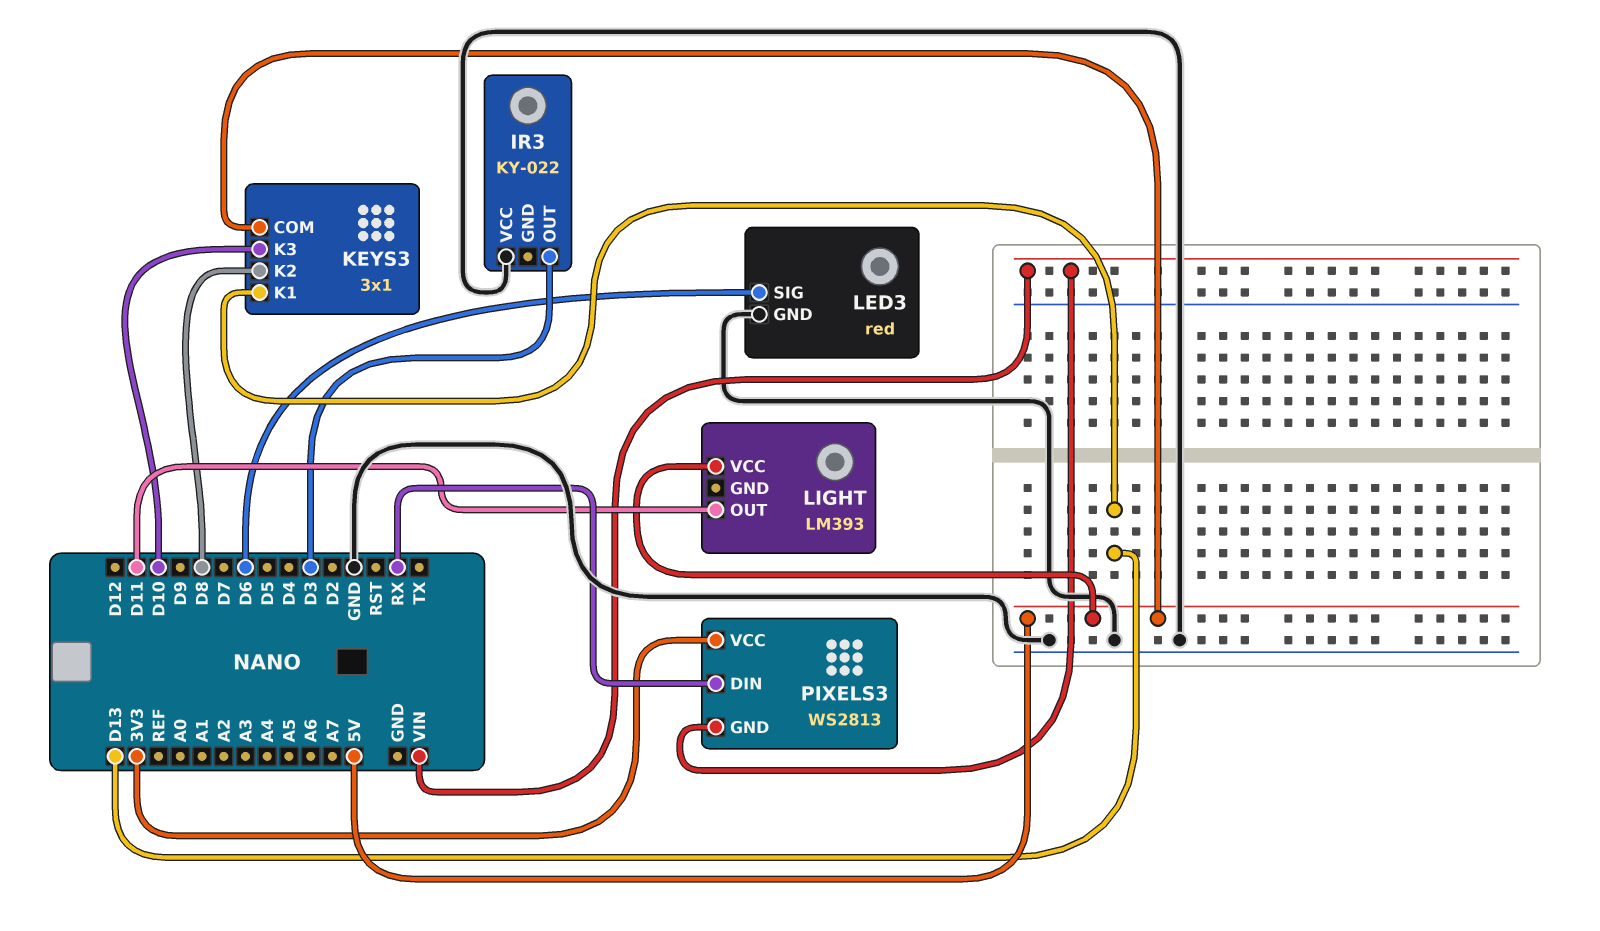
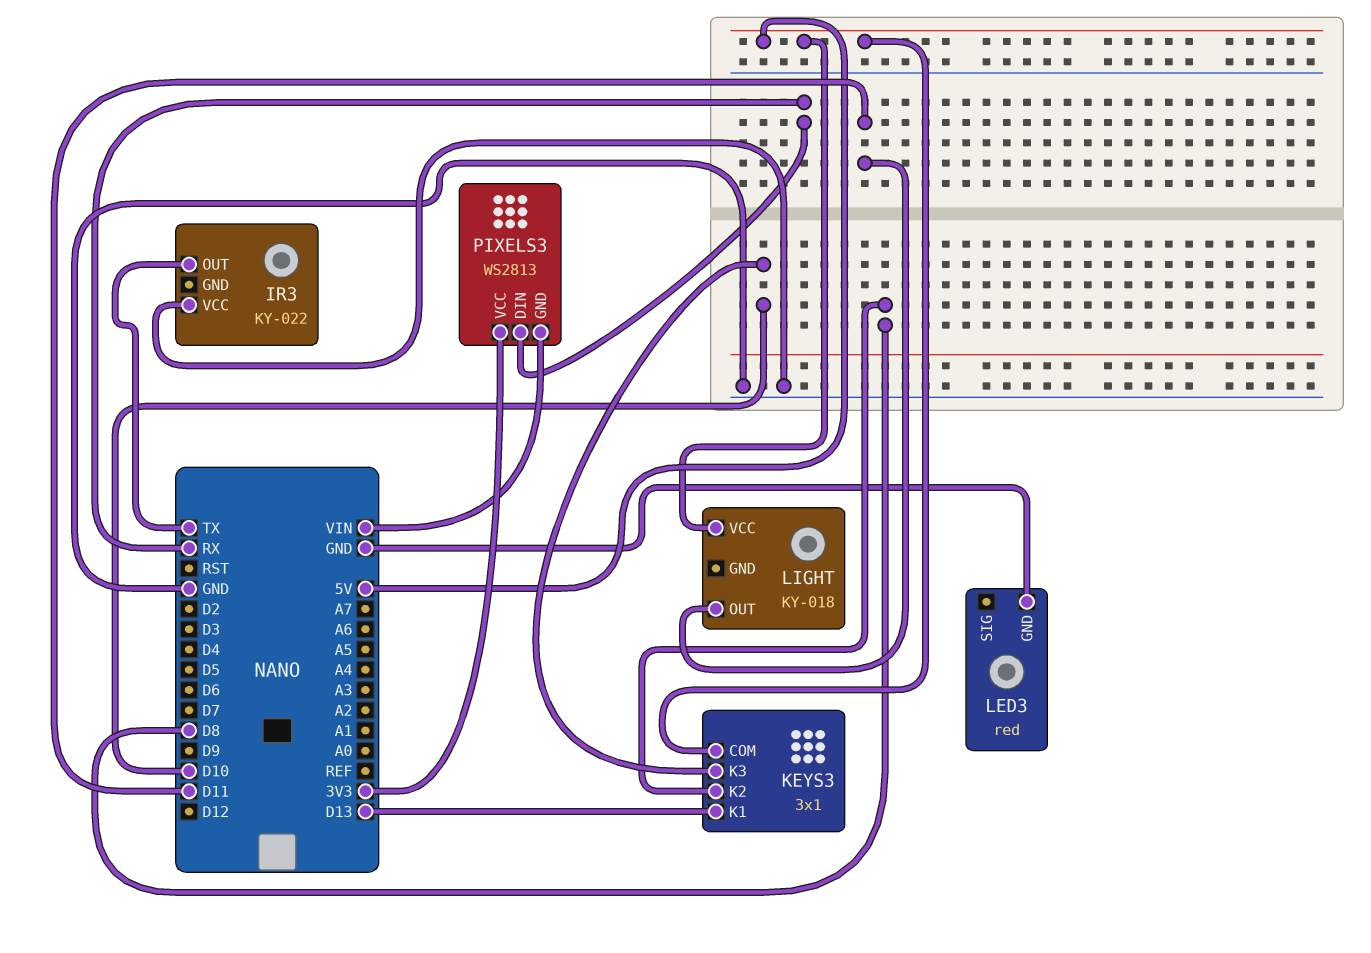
IR3 pin OUT: D3 -> TX
LED3 pin SIG: D6 -> none
LIGHT: LM393 -> KY-018

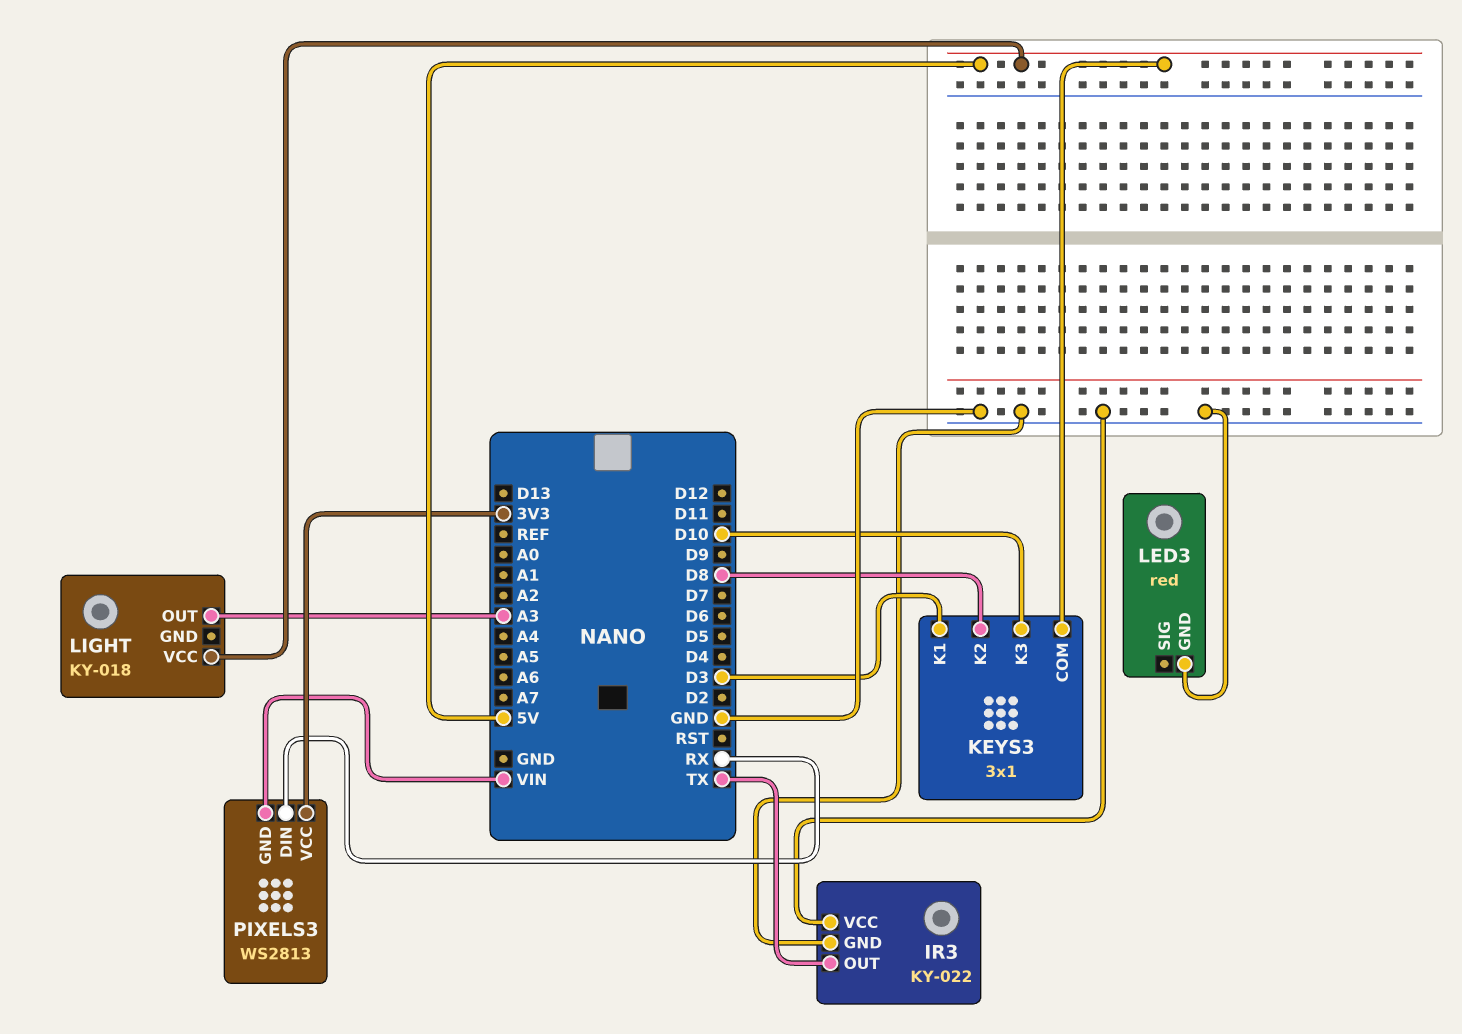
IR3 pin GND: none -> GND
KEYS3 pin K1: D13 -> D3
LIGHT pin OUT: D11 -> A3

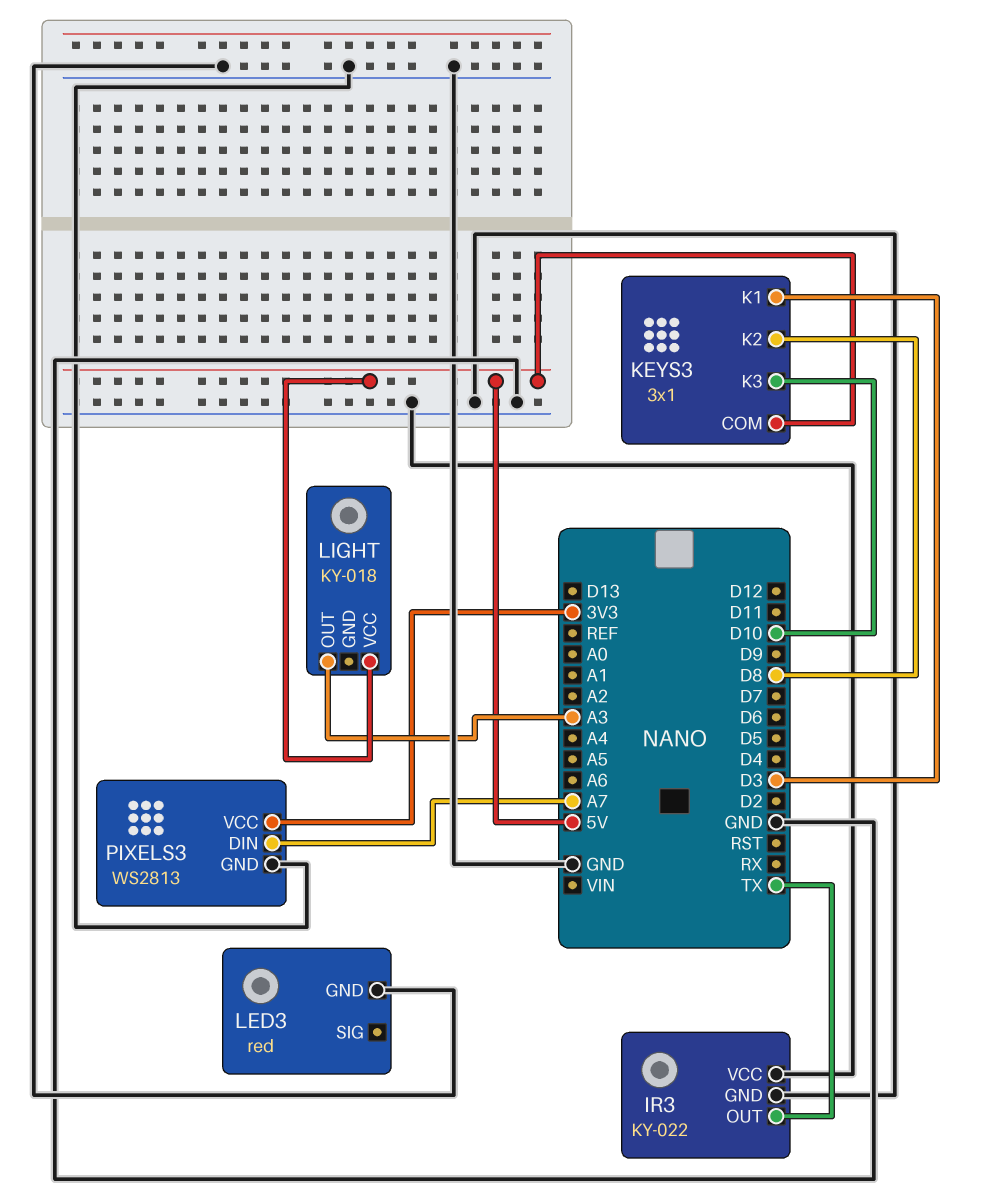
PIXELS3 pin DIN: RX -> A7
PIXELS3 pin GND: VIN -> GND

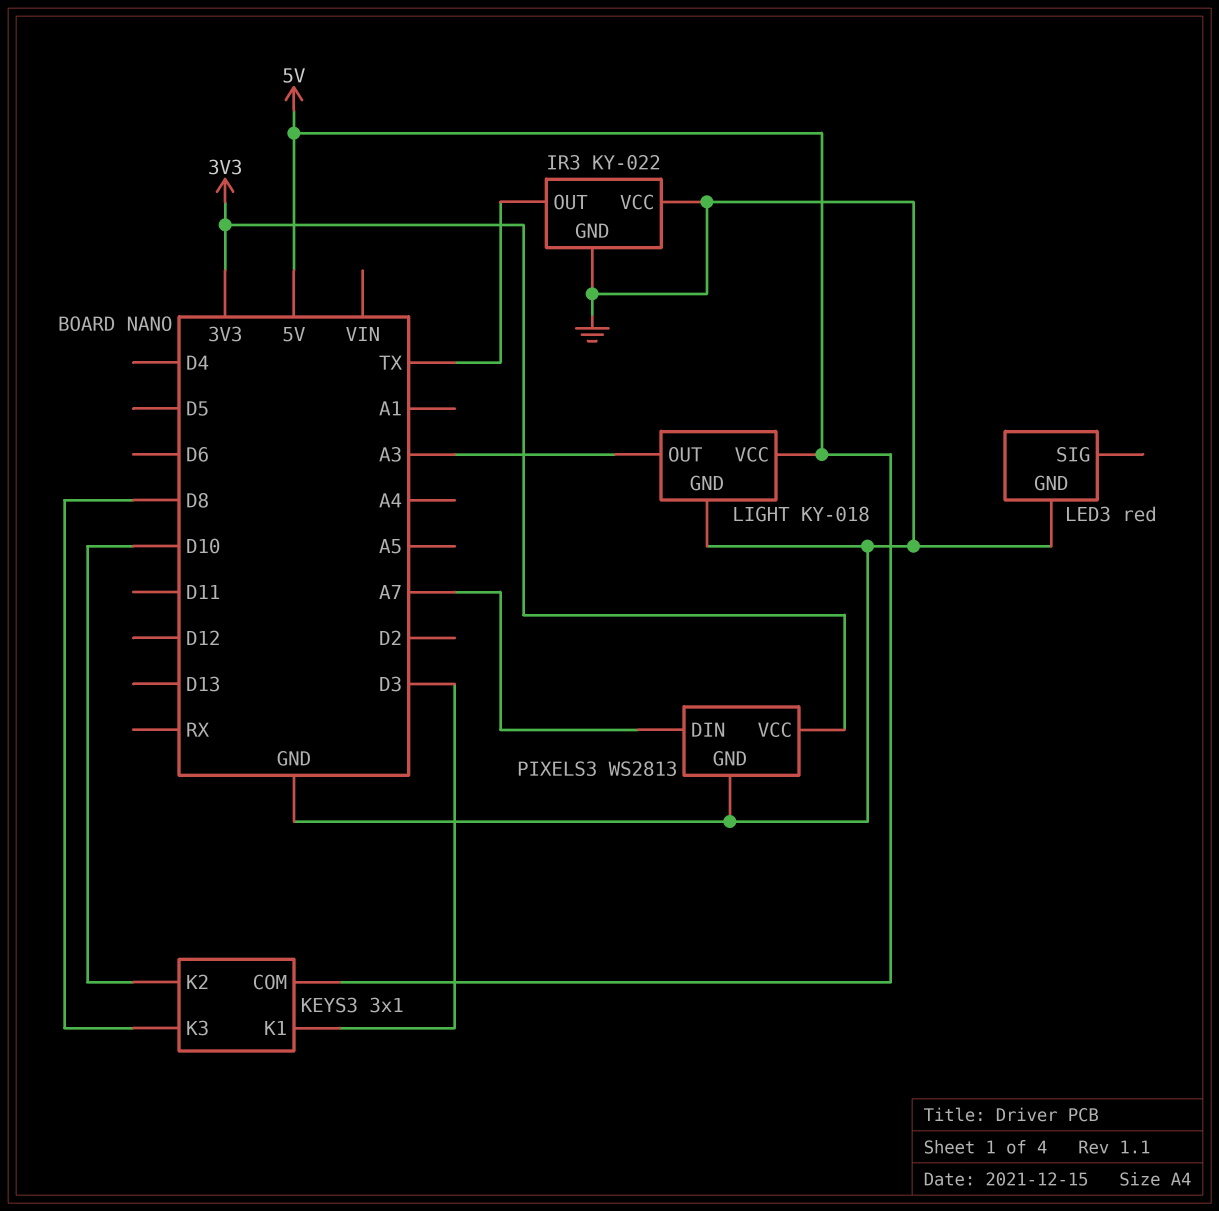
KEYS3 pin K2: D8 -> D10
KEYS3 pin K3: D10 -> D8
LIGHT pin GND: none -> GND

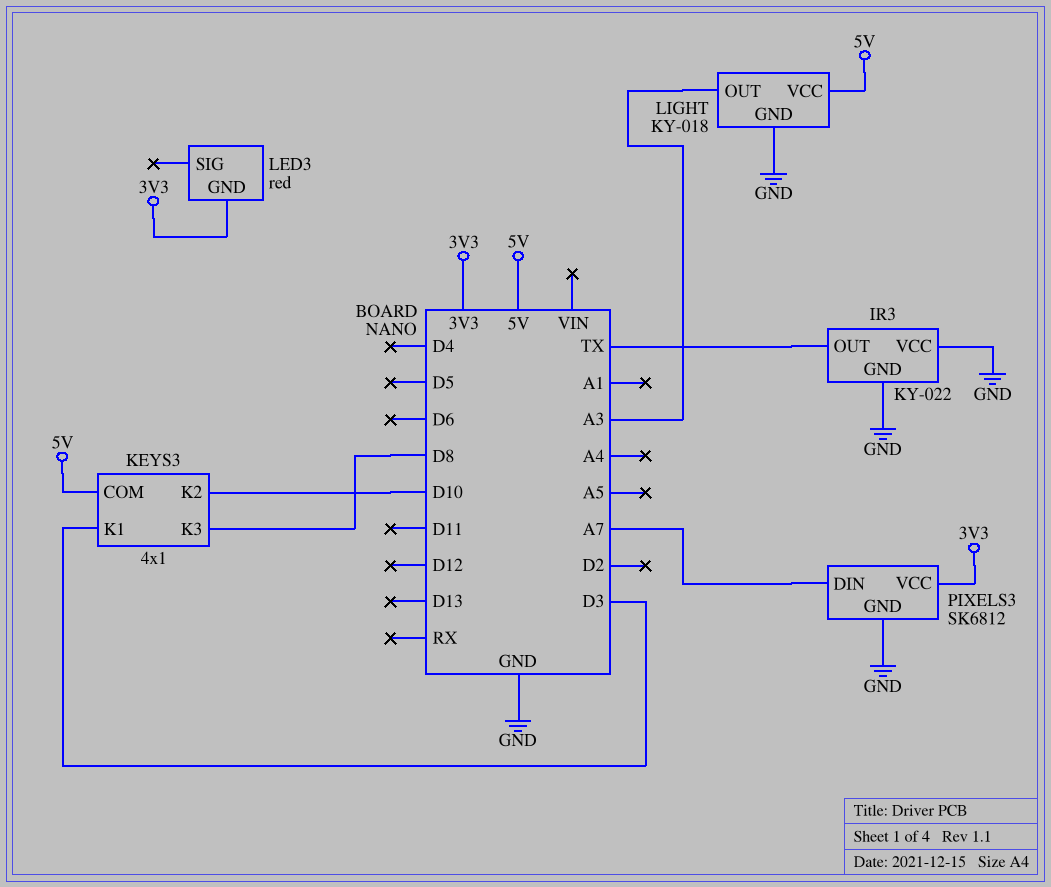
KEYS3: 3x1 -> 4x1
LED3 pin GND: GND -> 3V3
PIXELS3: WS2813 -> SK6812

